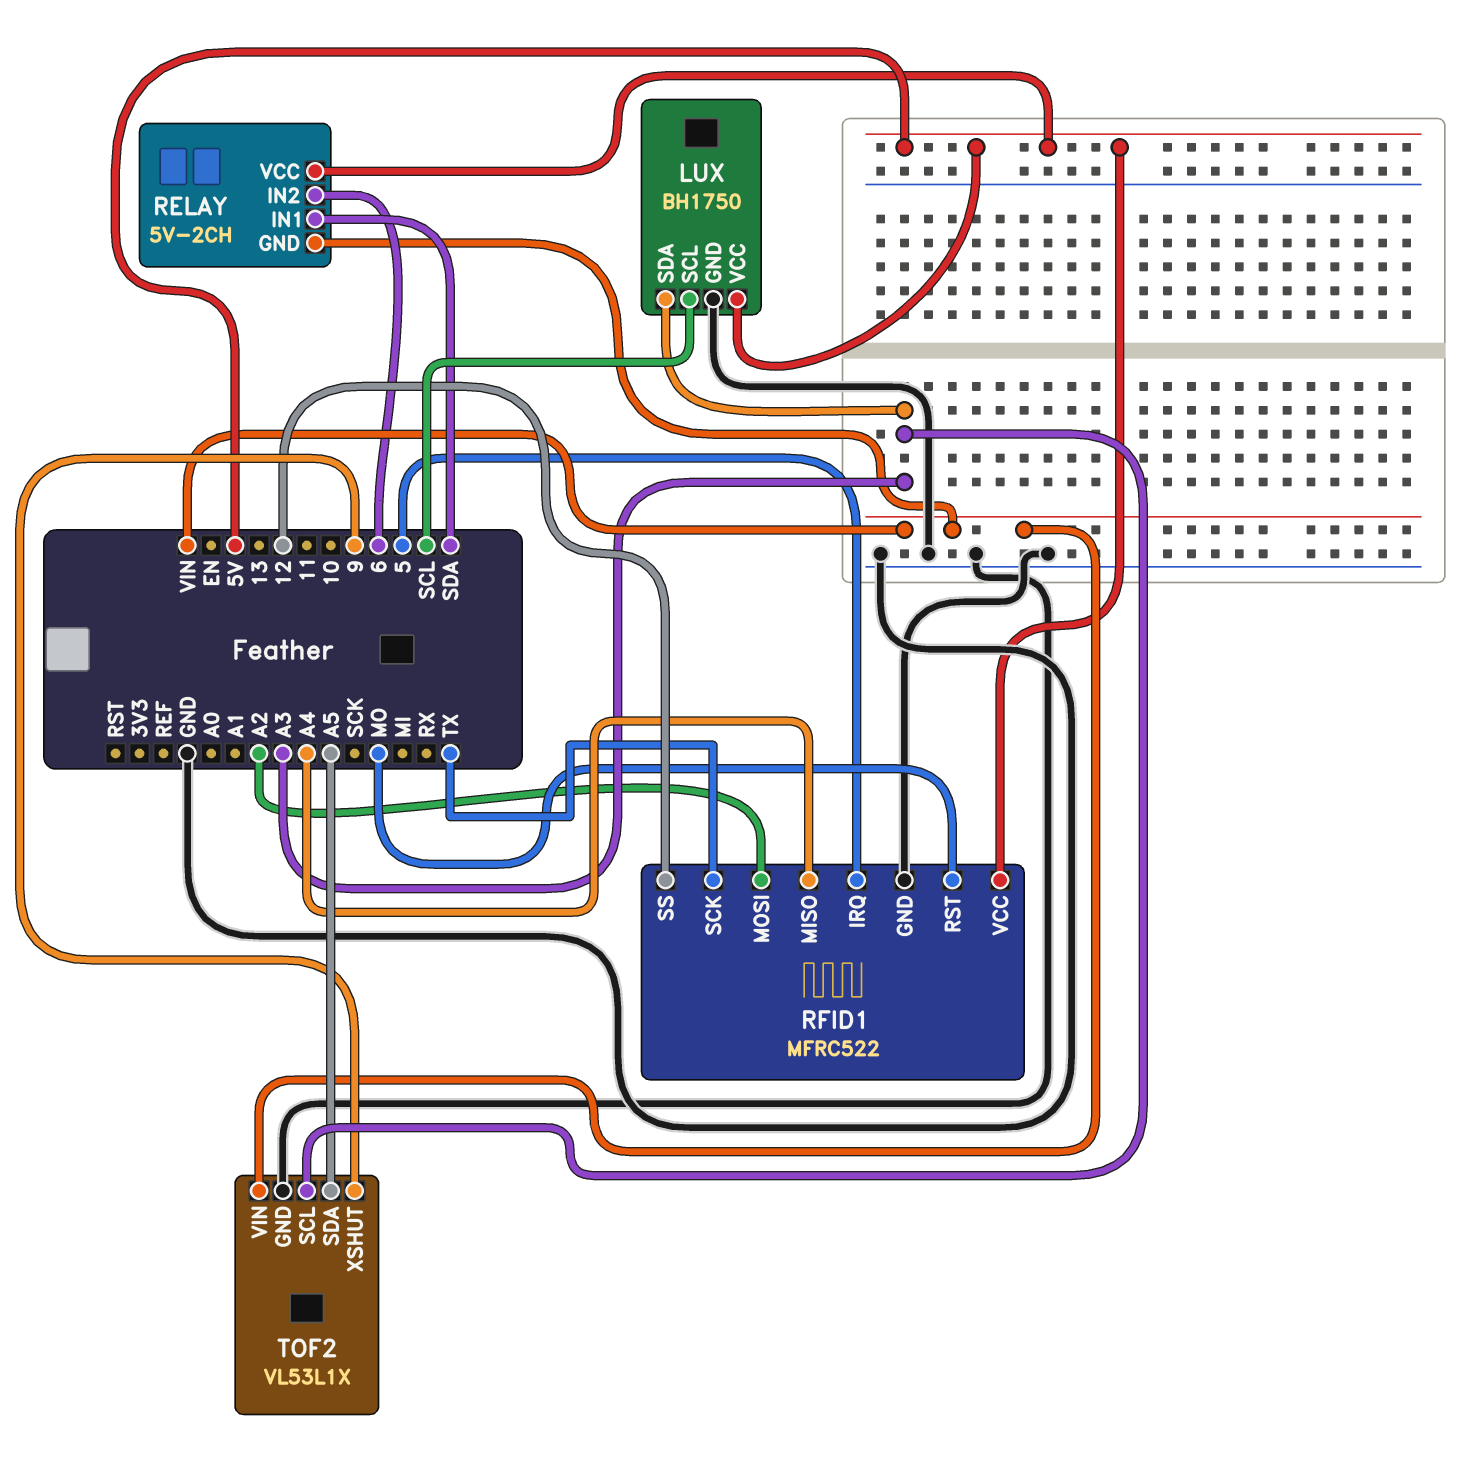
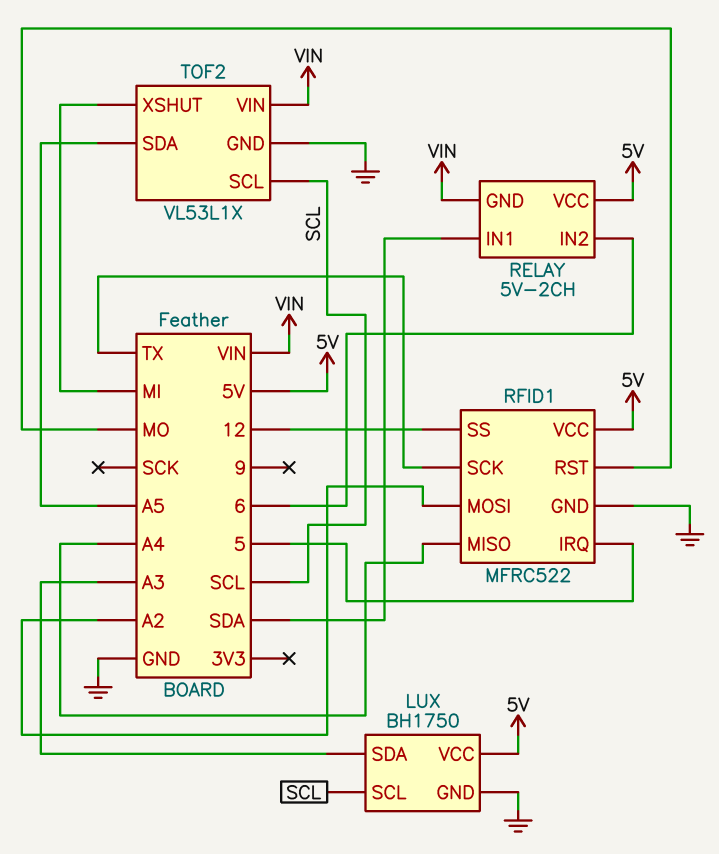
TOF2 pin SCL: A3 -> SCL
TOF2 pin XSHUT: 9 -> MI

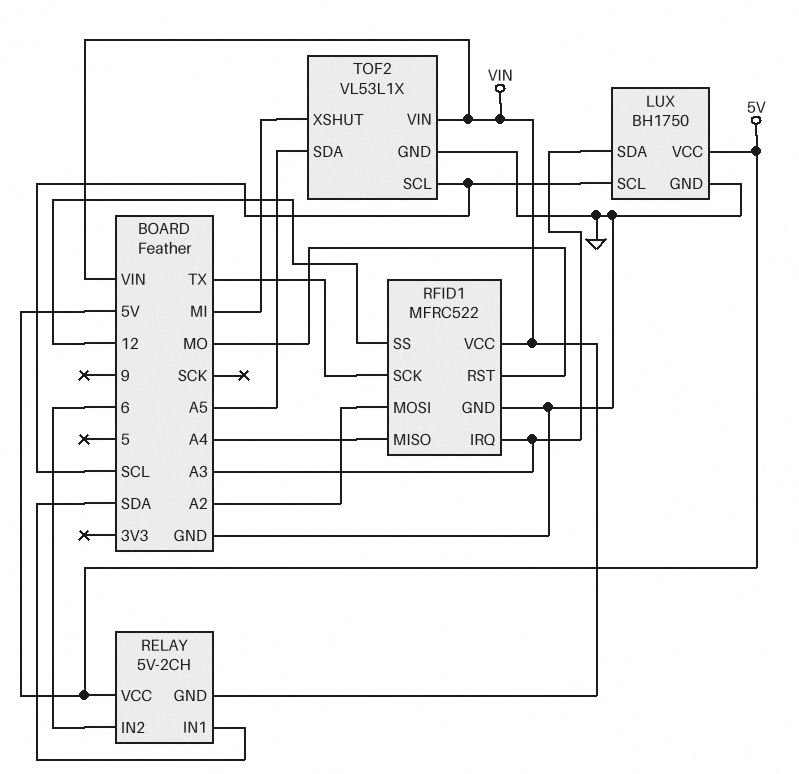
RFID1 pin IRQ: 5 -> A3
RFID1 pin VCC: 5V -> VIN

